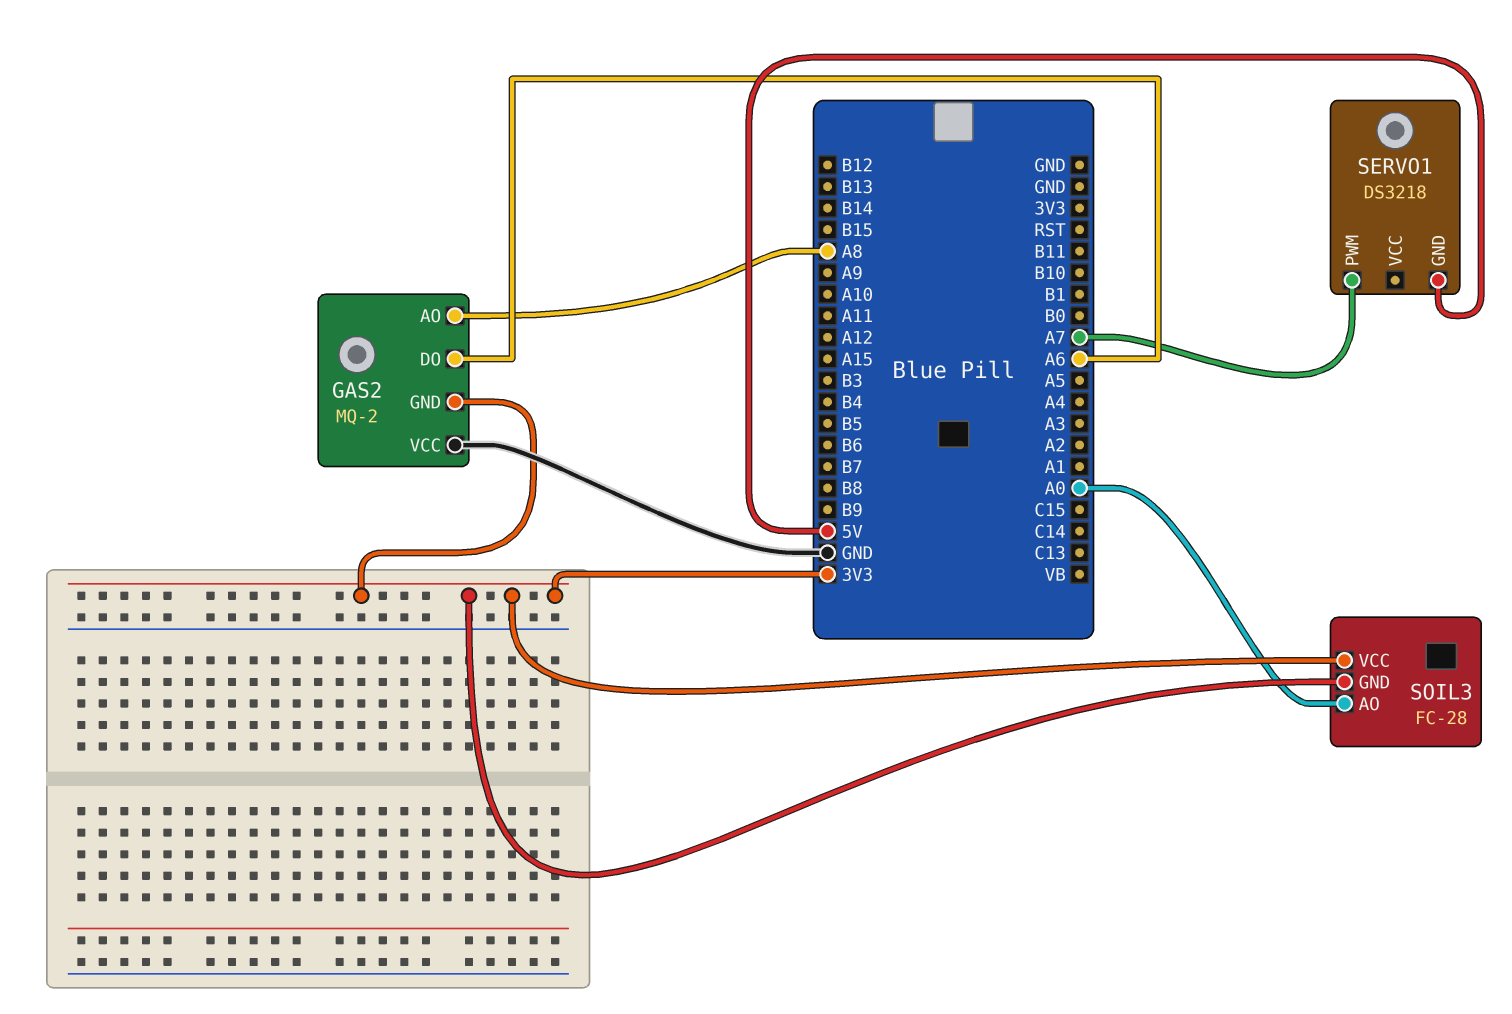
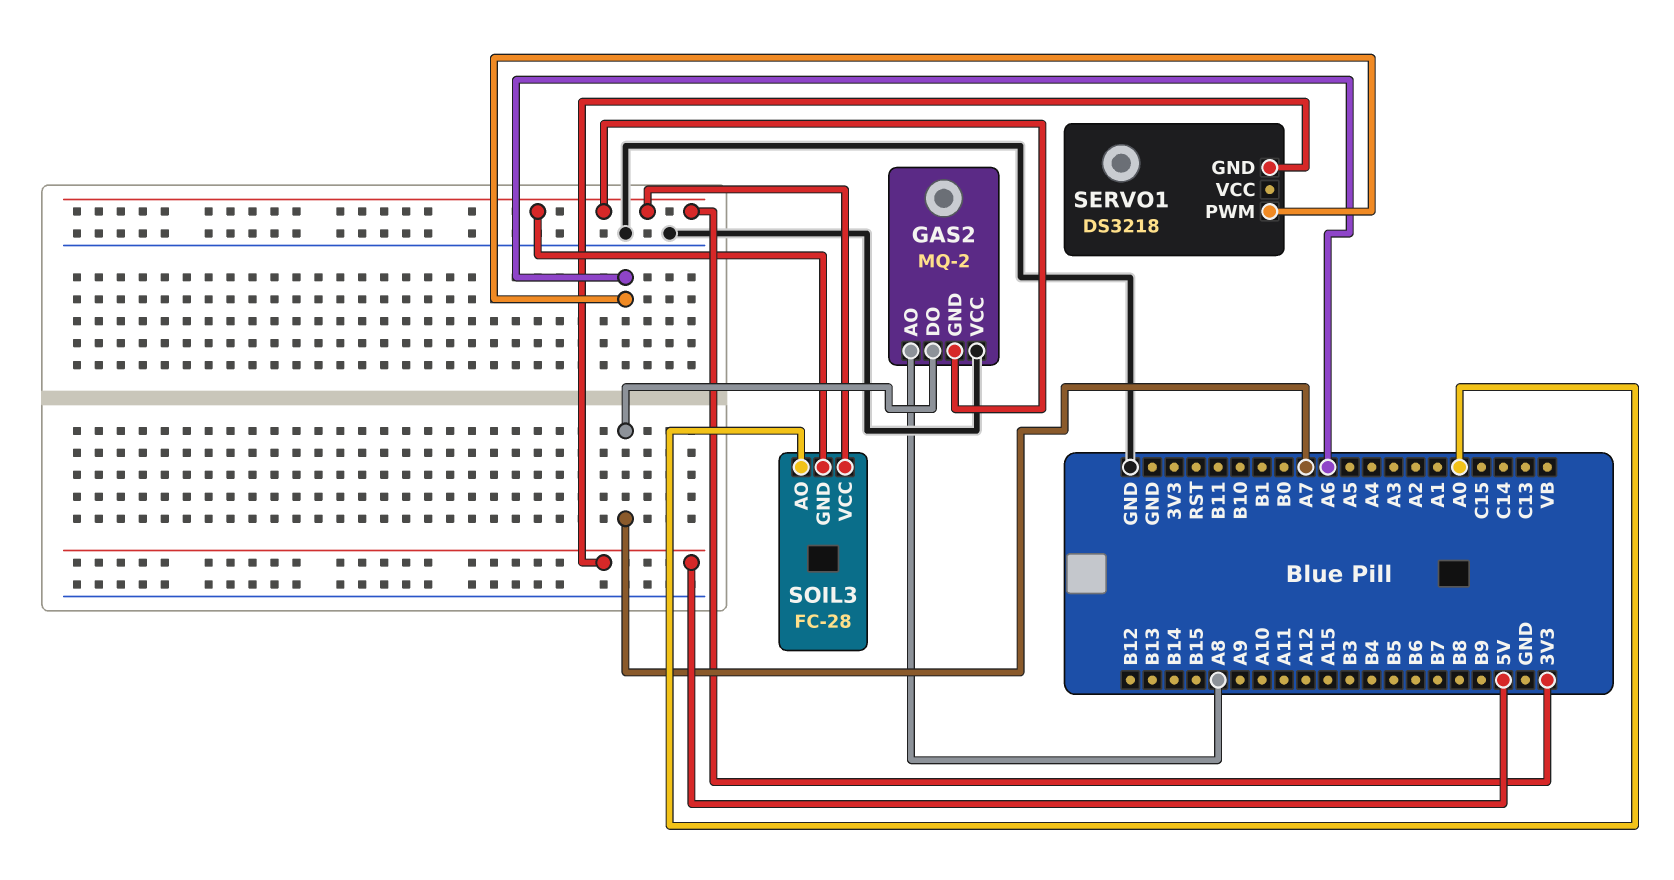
GAS2 pin DO: A6 -> A7
SERVO1 pin PWM: A7 -> A6

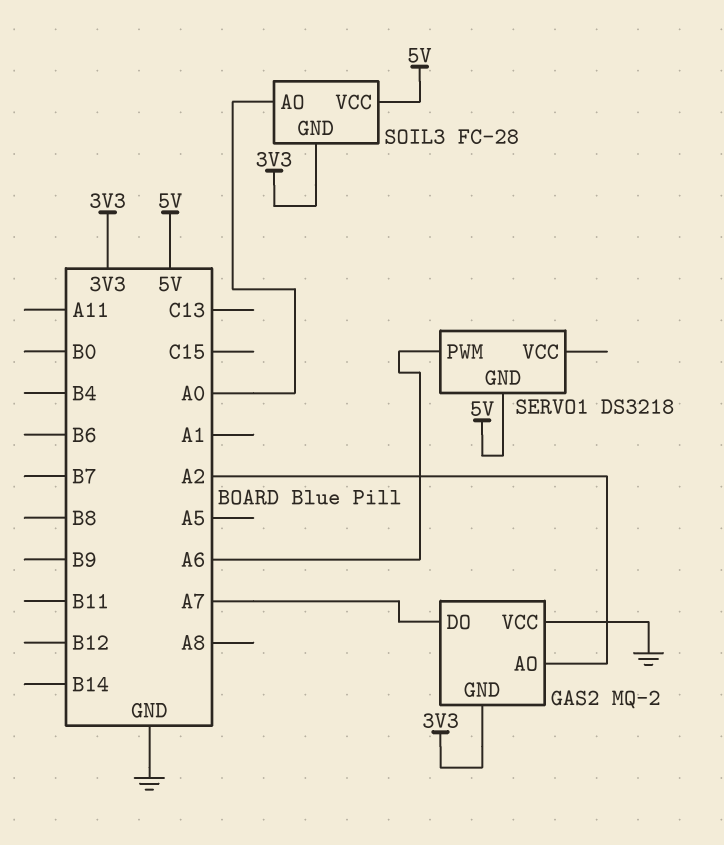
GAS2 pin AO: A8 -> A2
SOIL3 pin VCC: 3V3 -> 5V

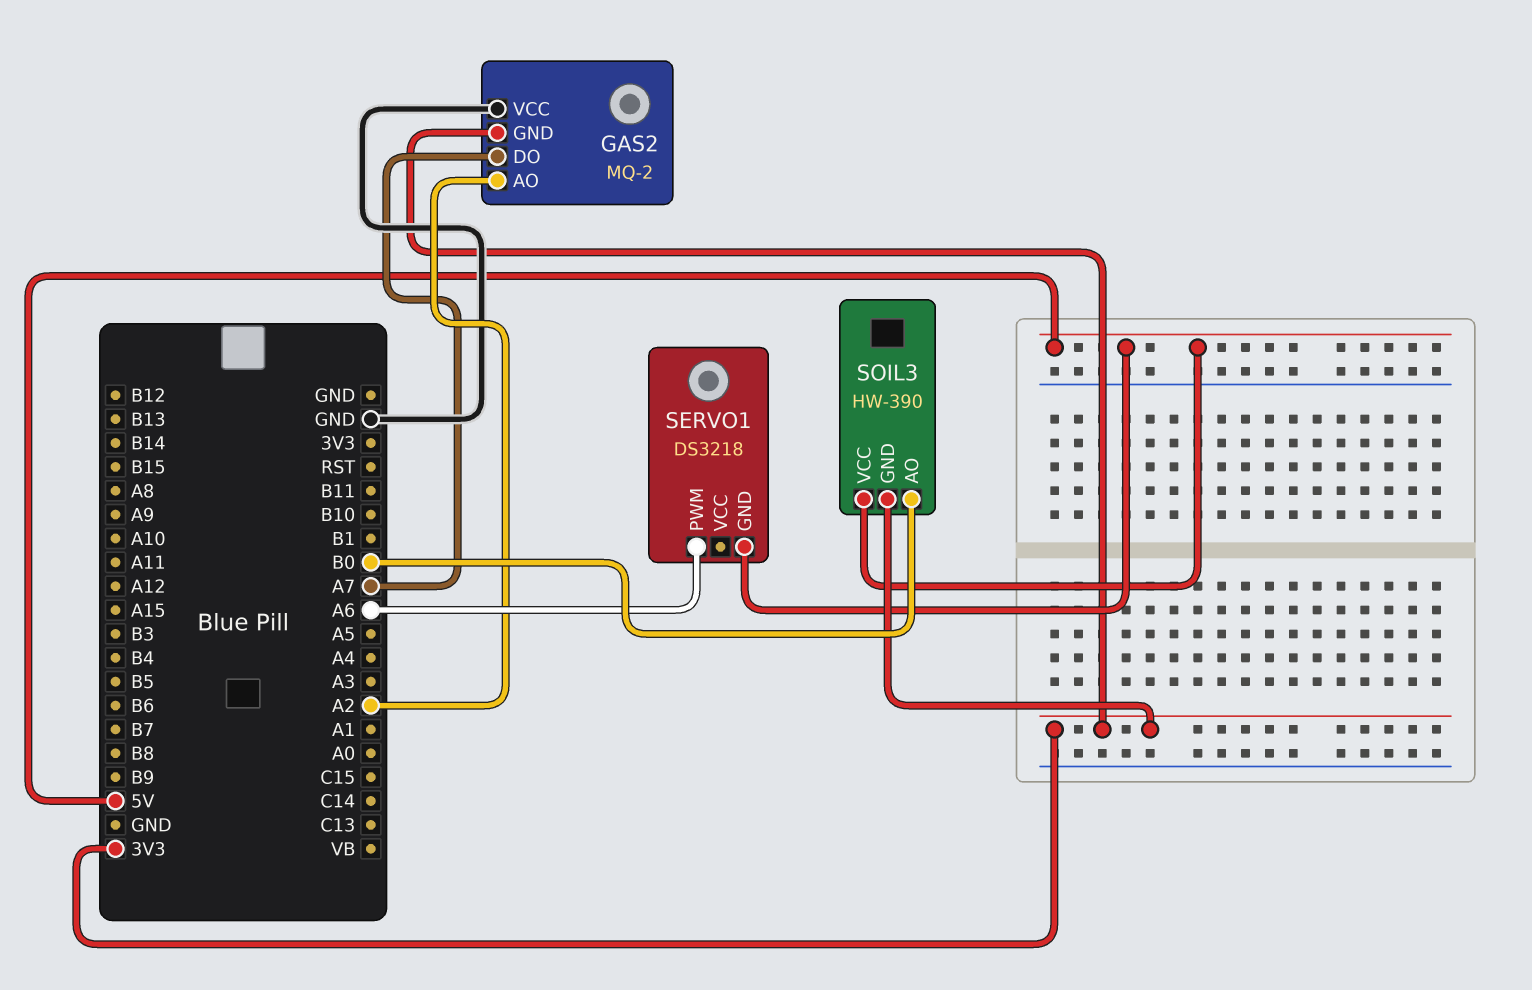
SOIL3: FC-28 -> HW-390
SOIL3 pin AO: A0 -> B0

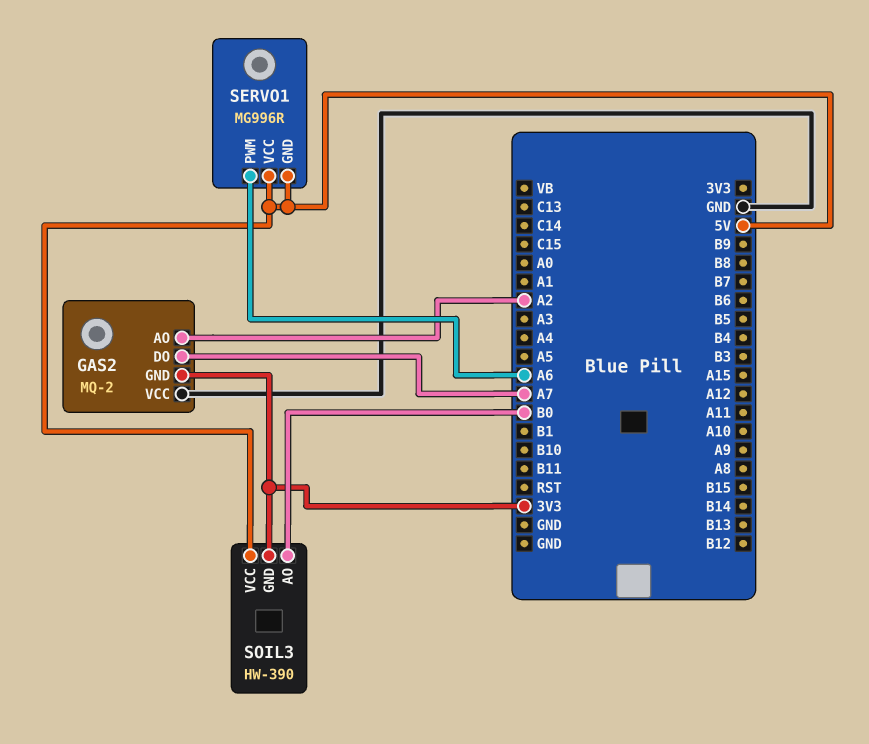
SERVO1: DS3218 -> MG996R
SERVO1 pin VCC: none -> 5V

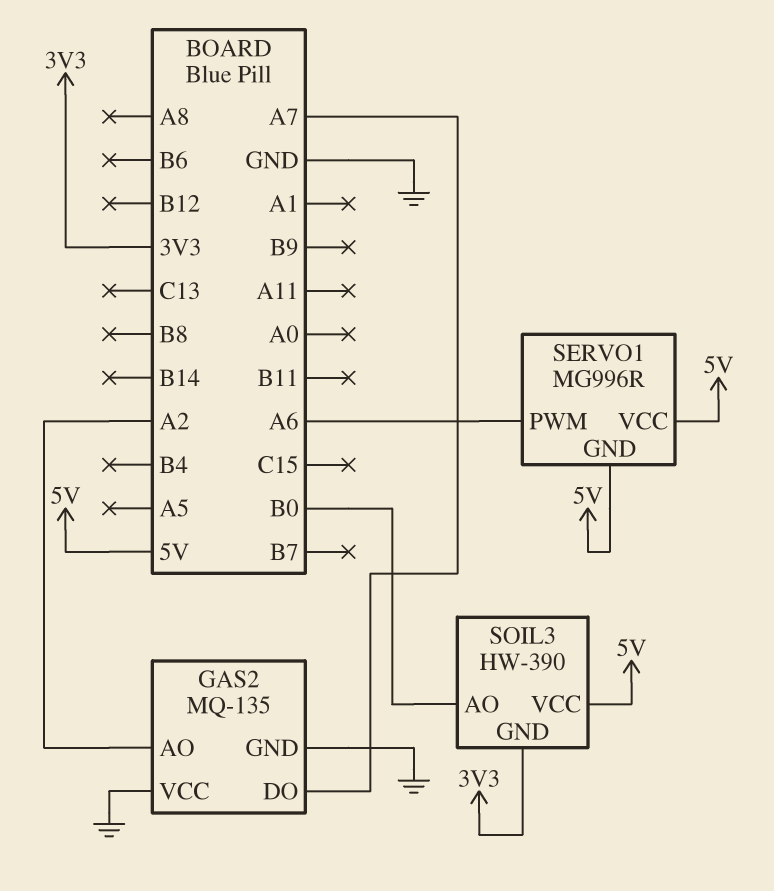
GAS2: MQ-2 -> MQ-135
GAS2 pin GND: 3V3 -> GND

